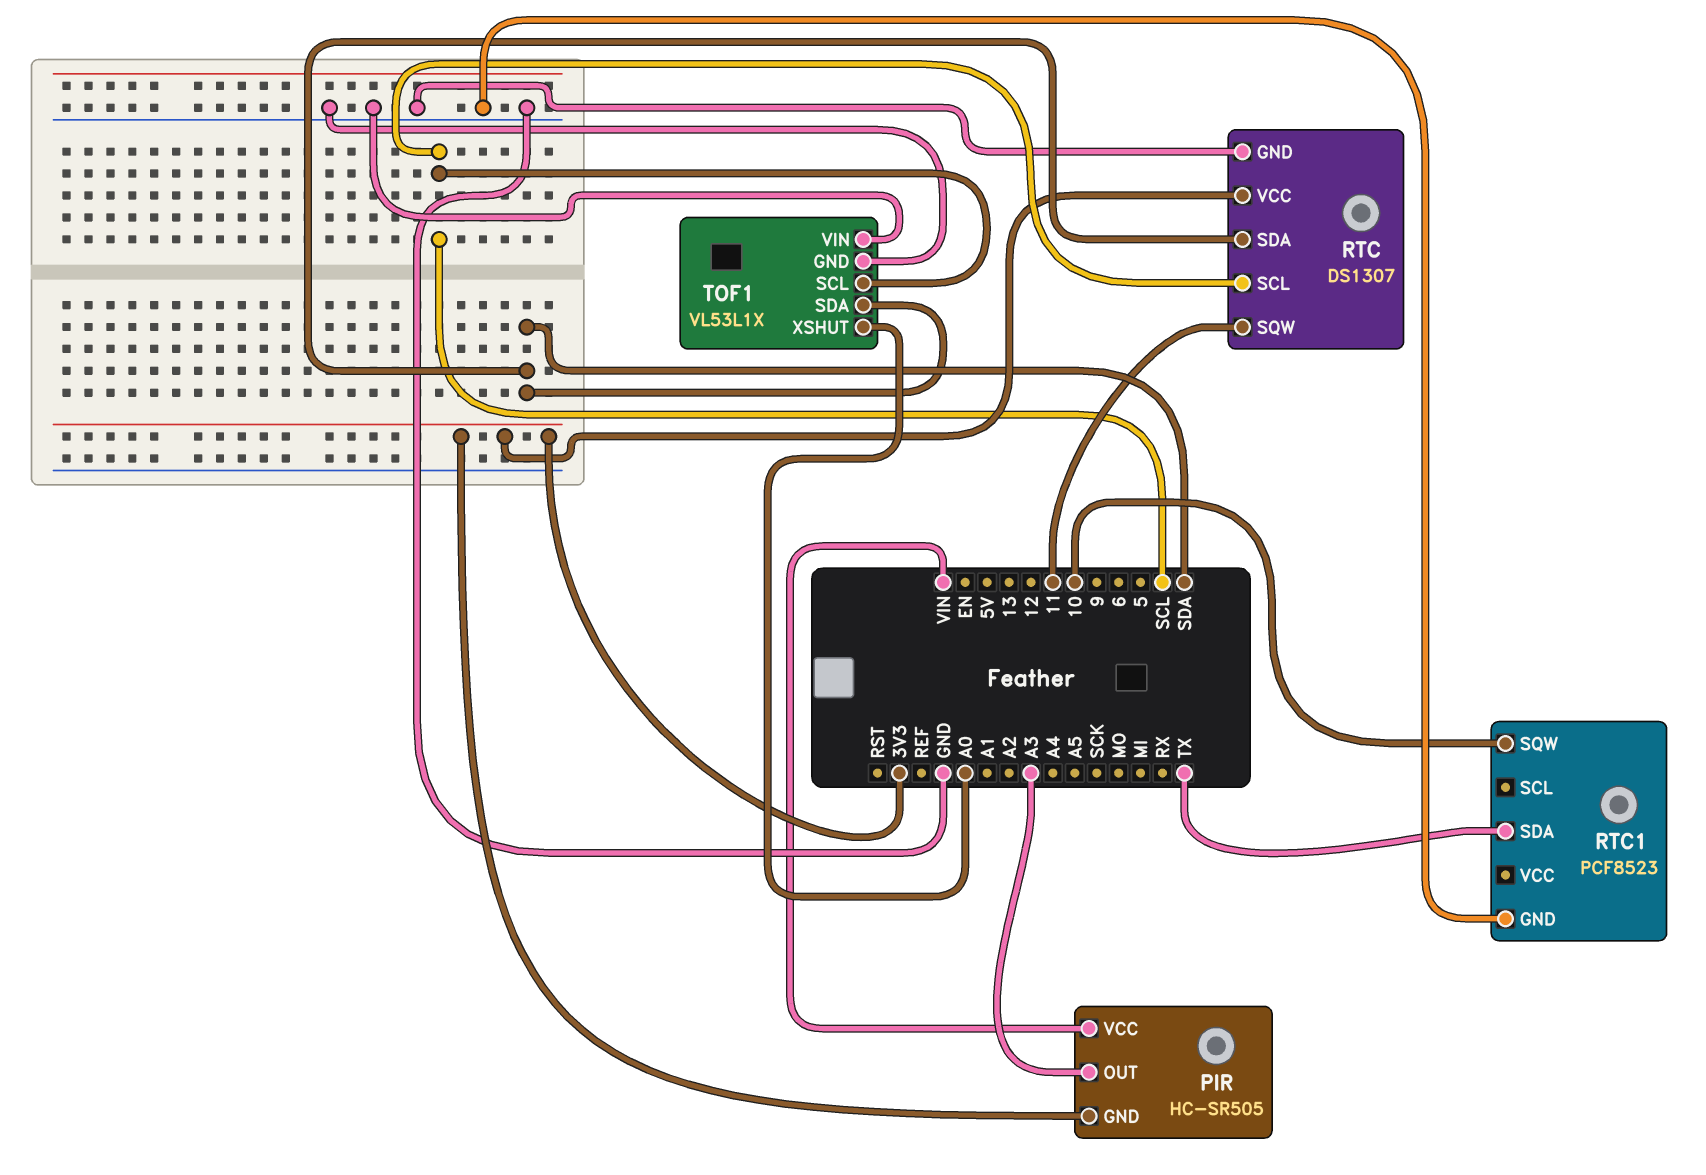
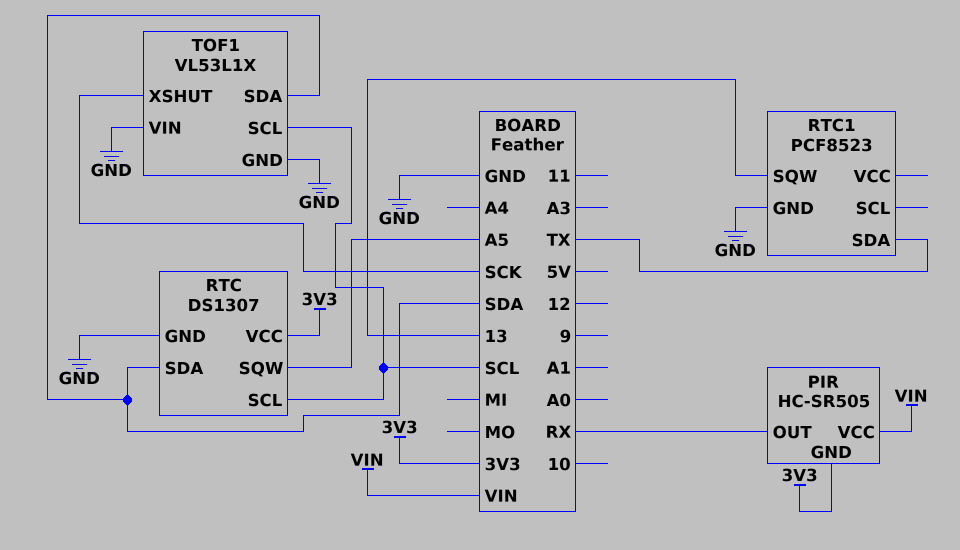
PIR pin OUT: A3 -> RX
RTC pin SQW: 11 -> A5
RTC1 pin SQW: 10 -> 13
TOF1 pin XSHUT: A0 -> SCK

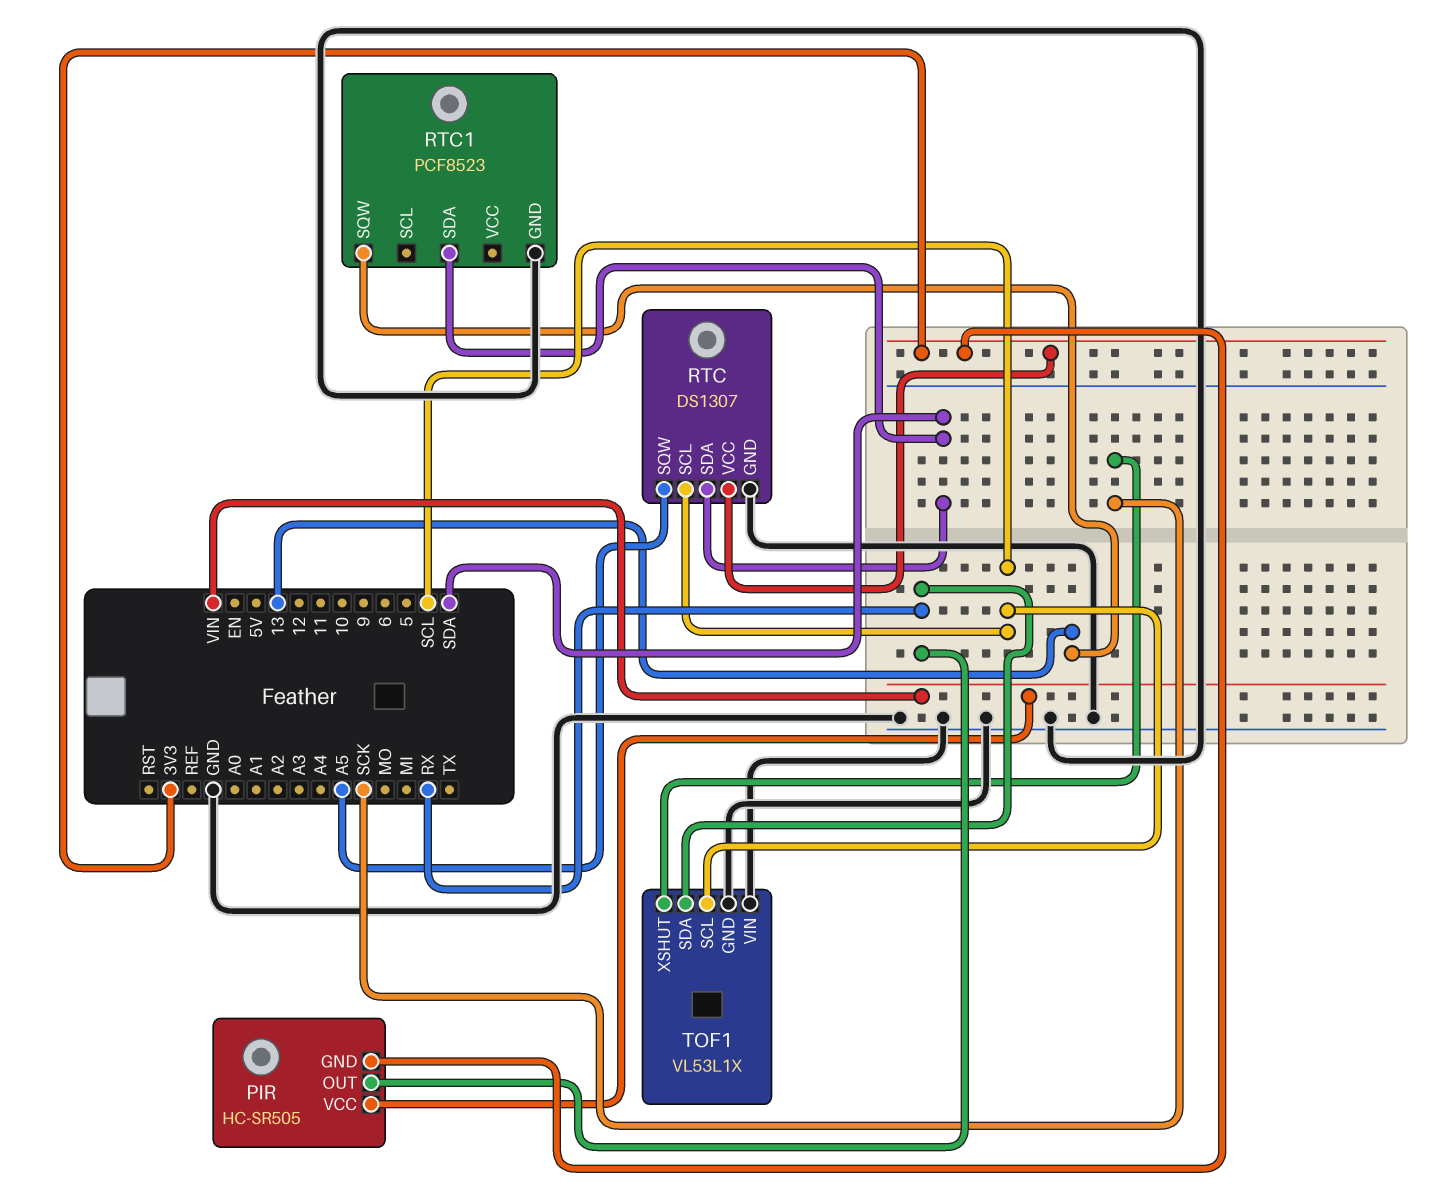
RTC1 pin SDA: TX -> SDA
TOF1 pin SDA: SDA -> RX

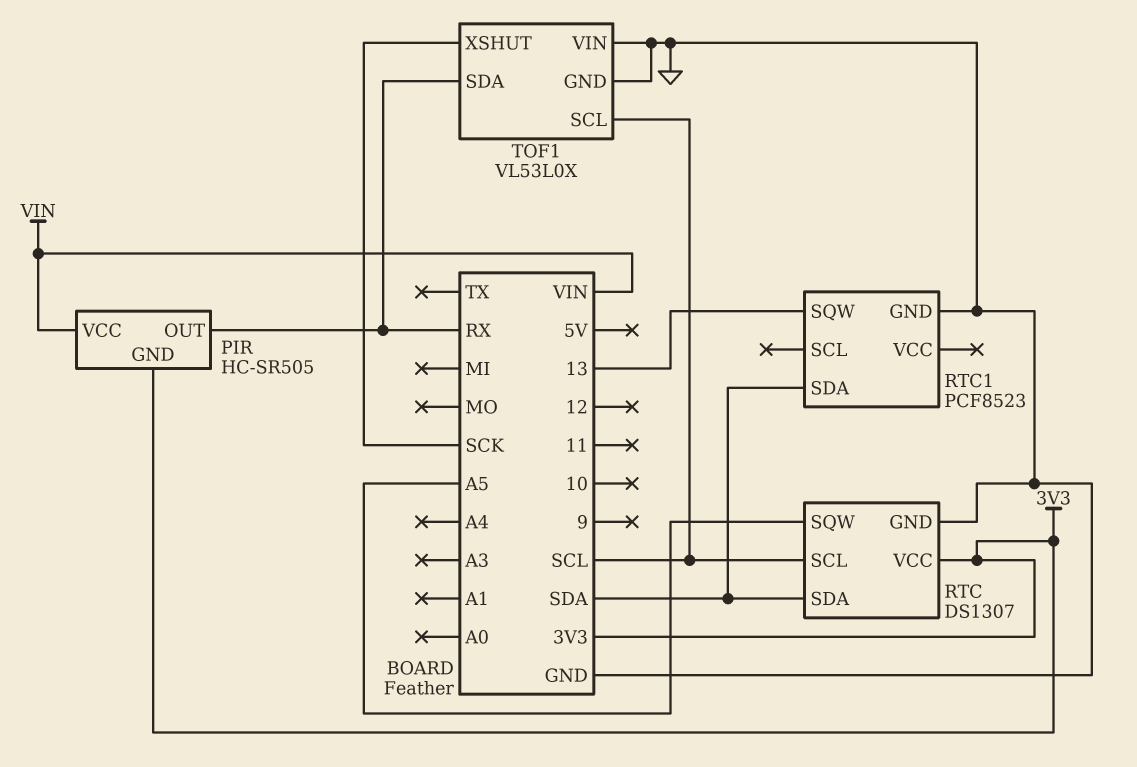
TOF1: VL53L1X -> VL53L0X

